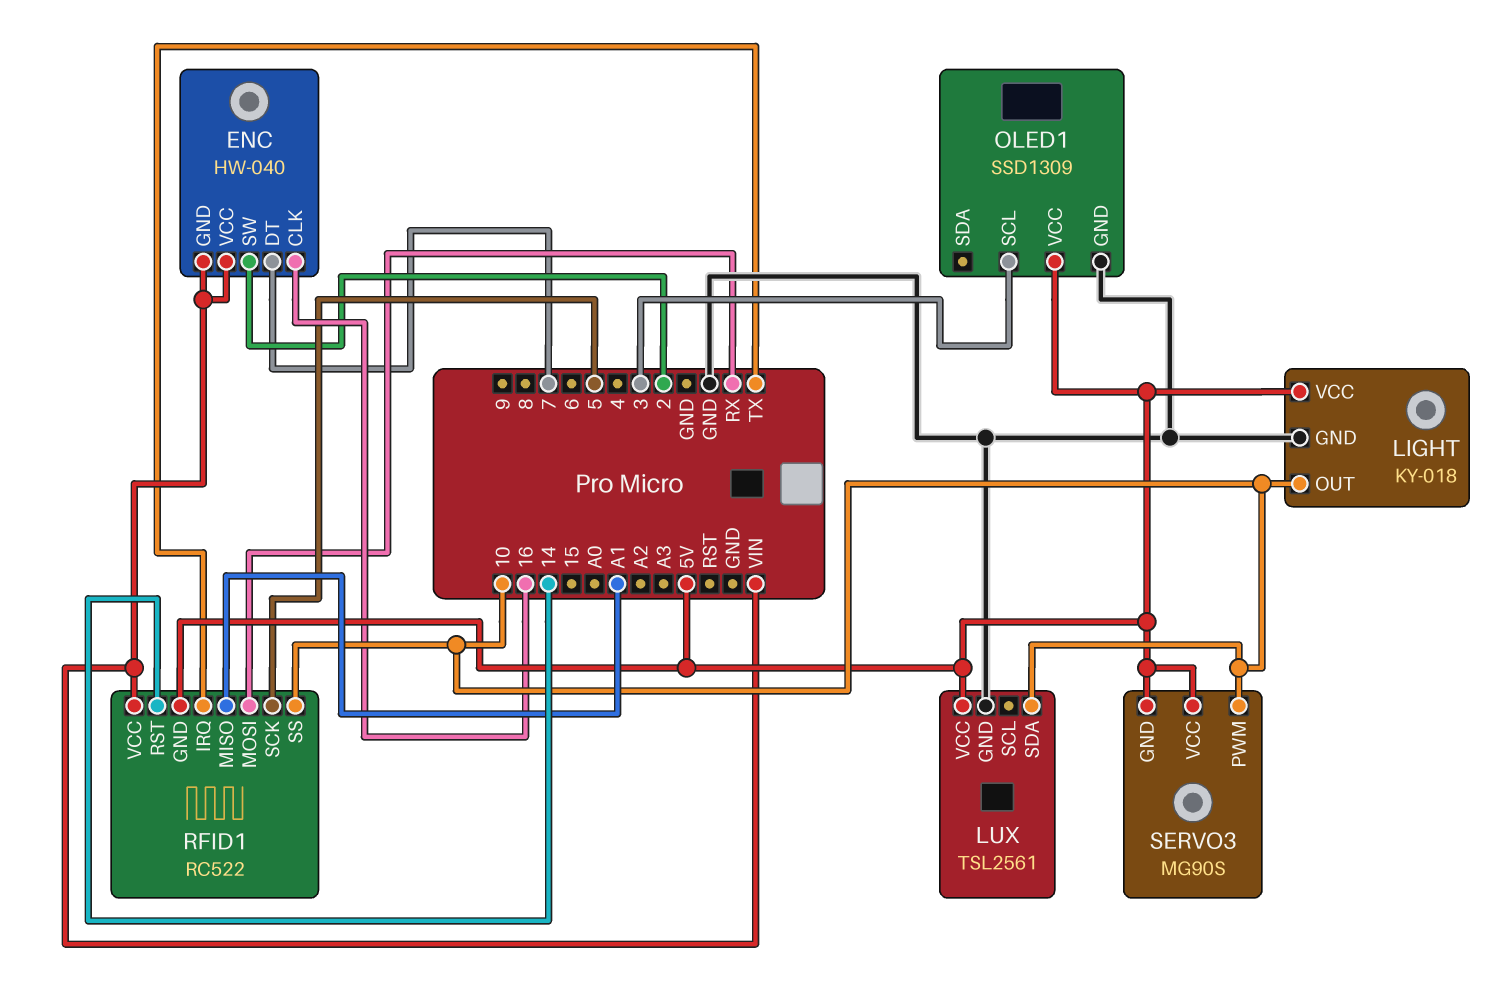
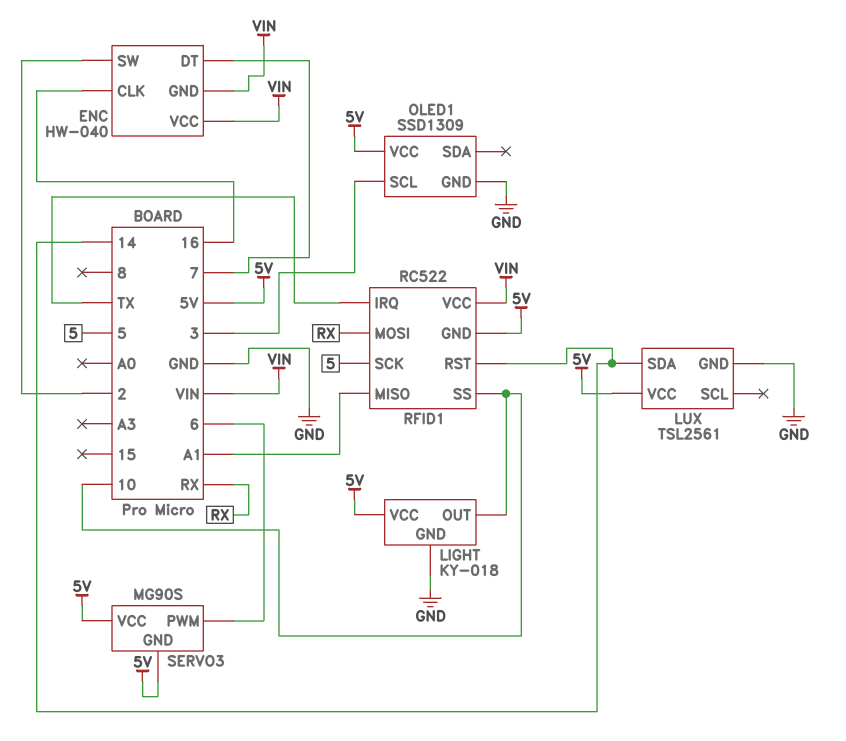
LUX pin SDA: 10 -> 14
SERVO3 pin PWM: 10 -> 6

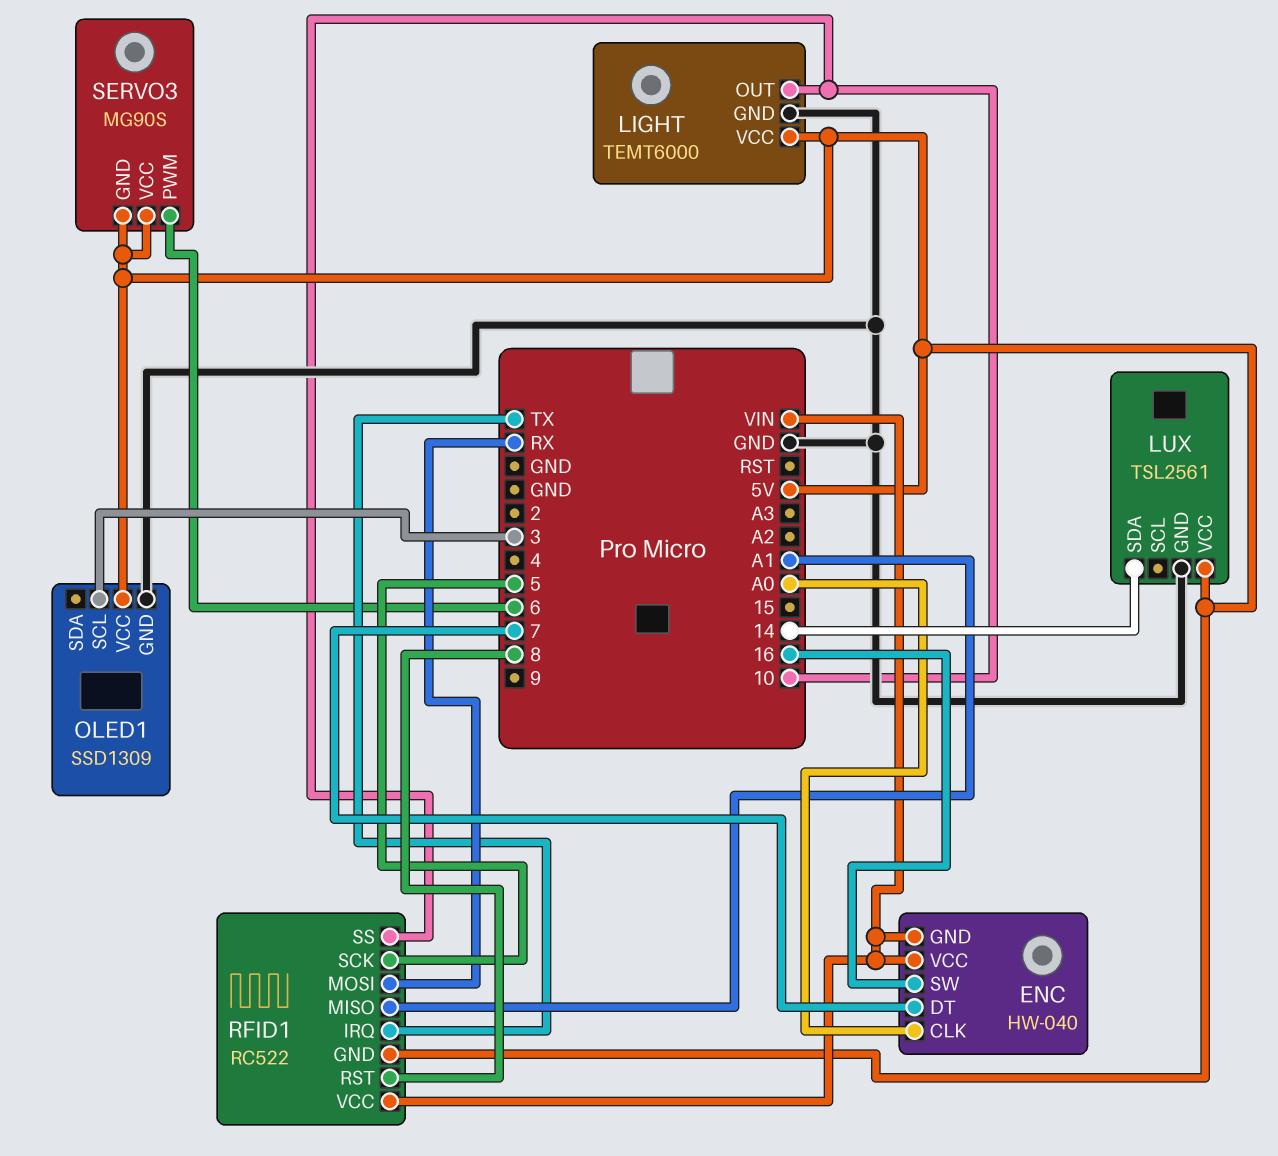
ENC pin CLK: 16 -> A0
ENC pin SW: 2 -> 16
LIGHT: KY-018 -> TEMT6000
RFID1 pin RST: 14 -> 8

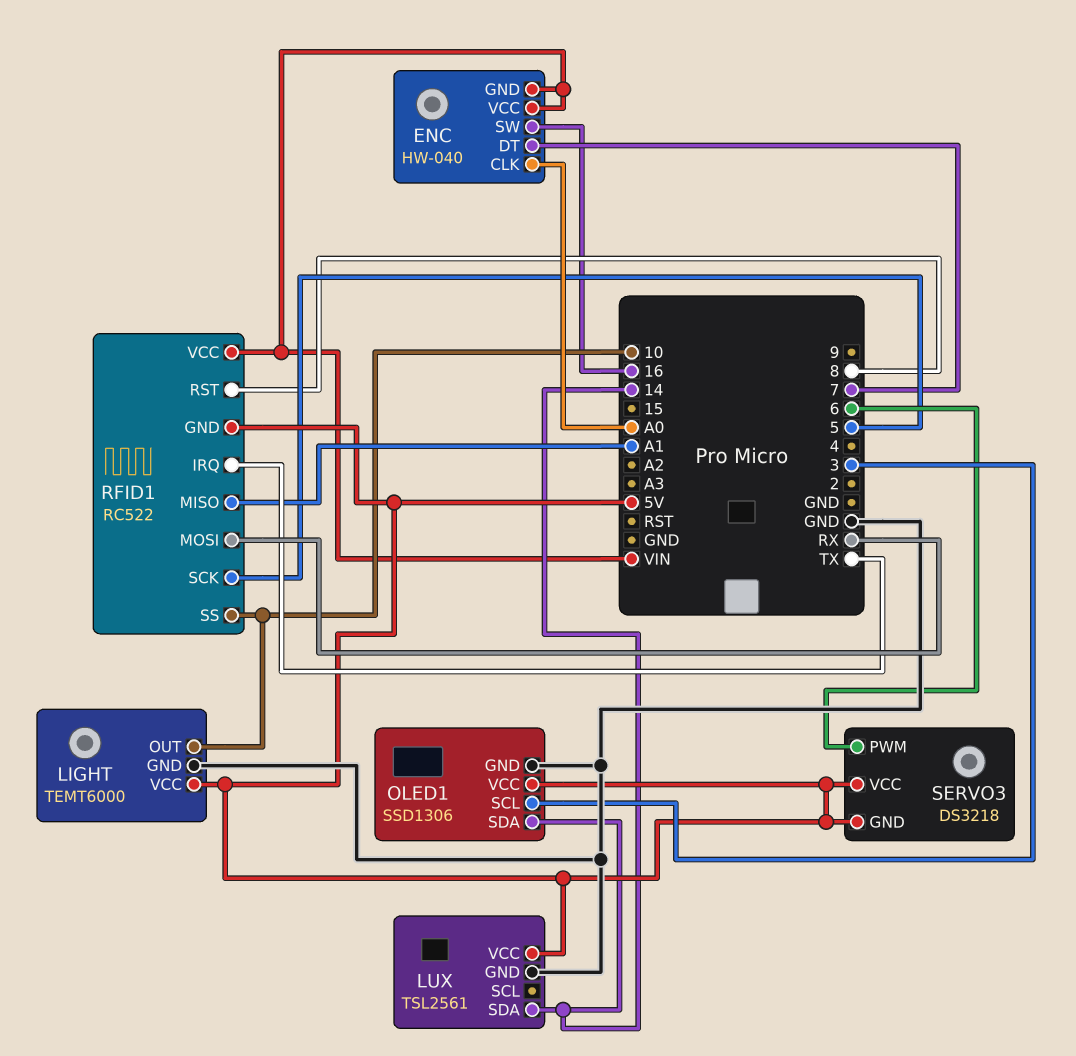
OLED1: SSD1309 -> SSD1306
OLED1 pin SDA: none -> 14
SERVO3: MG90S -> DS3218

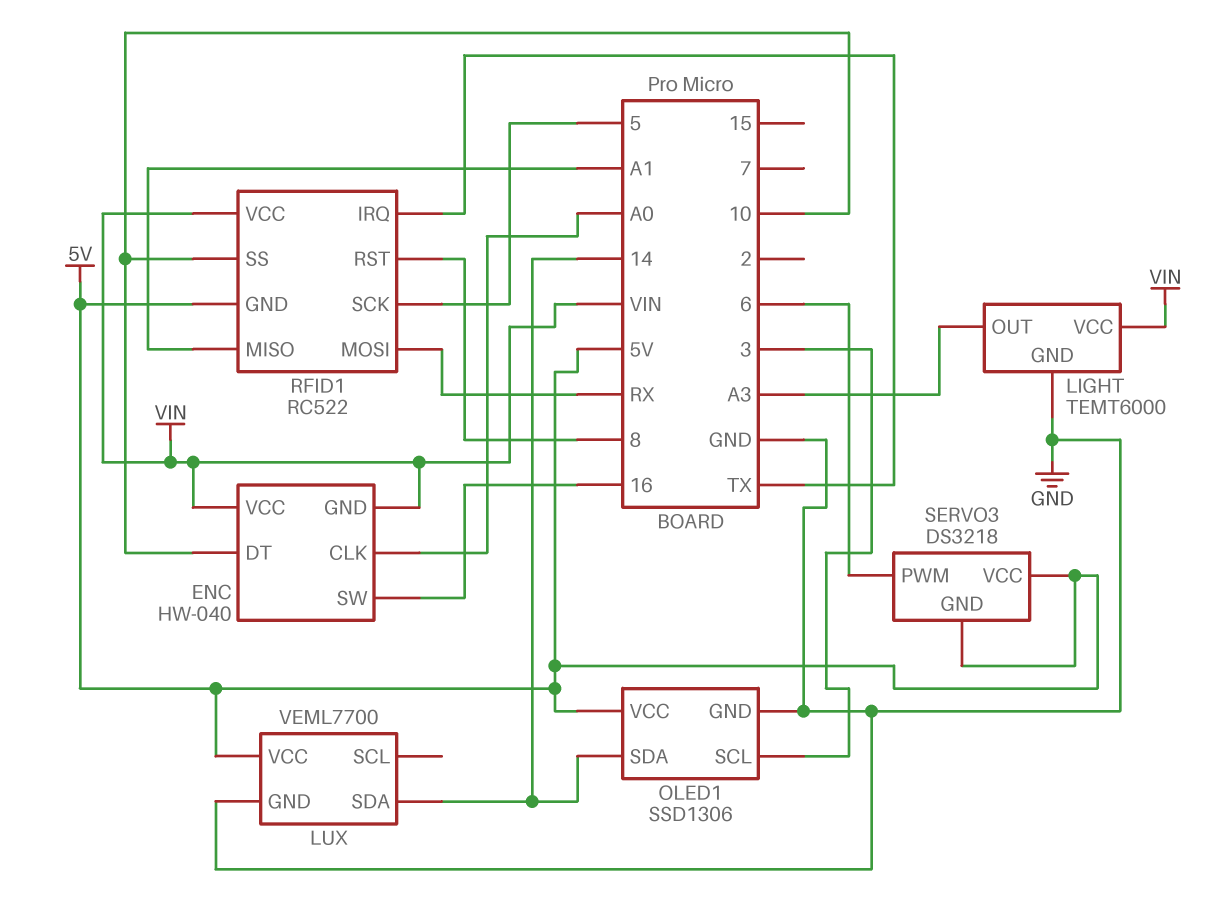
ENC pin DT: 7 -> 10
LIGHT pin OUT: 10 -> A3
LIGHT pin VCC: 5V -> VIN
LUX: TSL2561 -> VEML7700

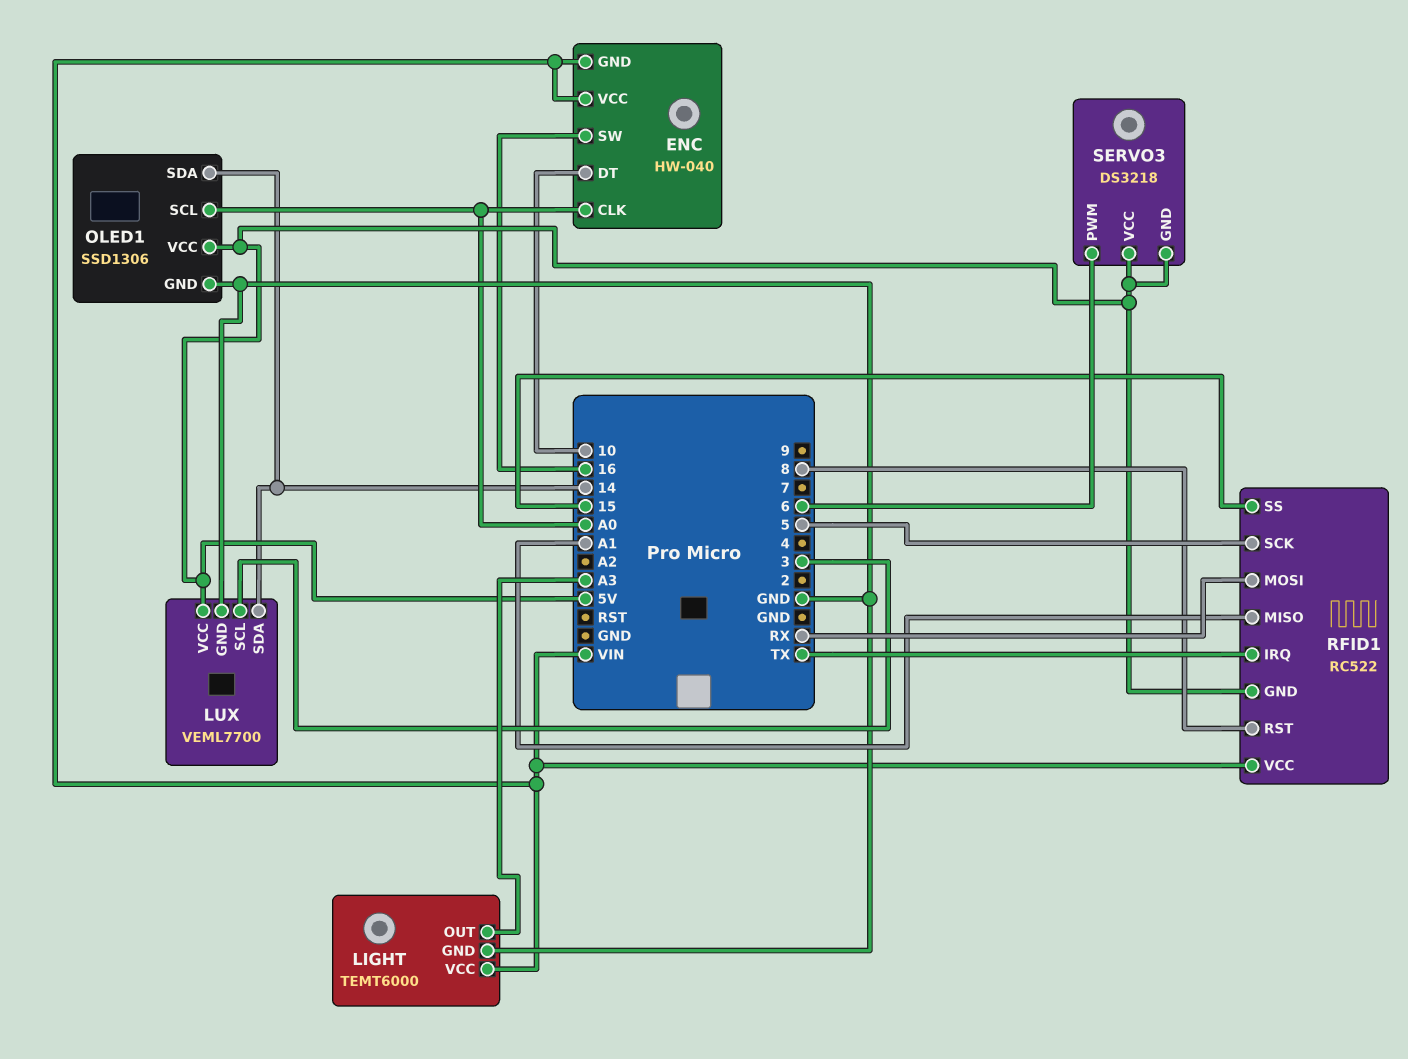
LUX pin SCL: none -> 3
OLED1 pin SCL: 3 -> A0
RFID1 pin SS: 10 -> 15

